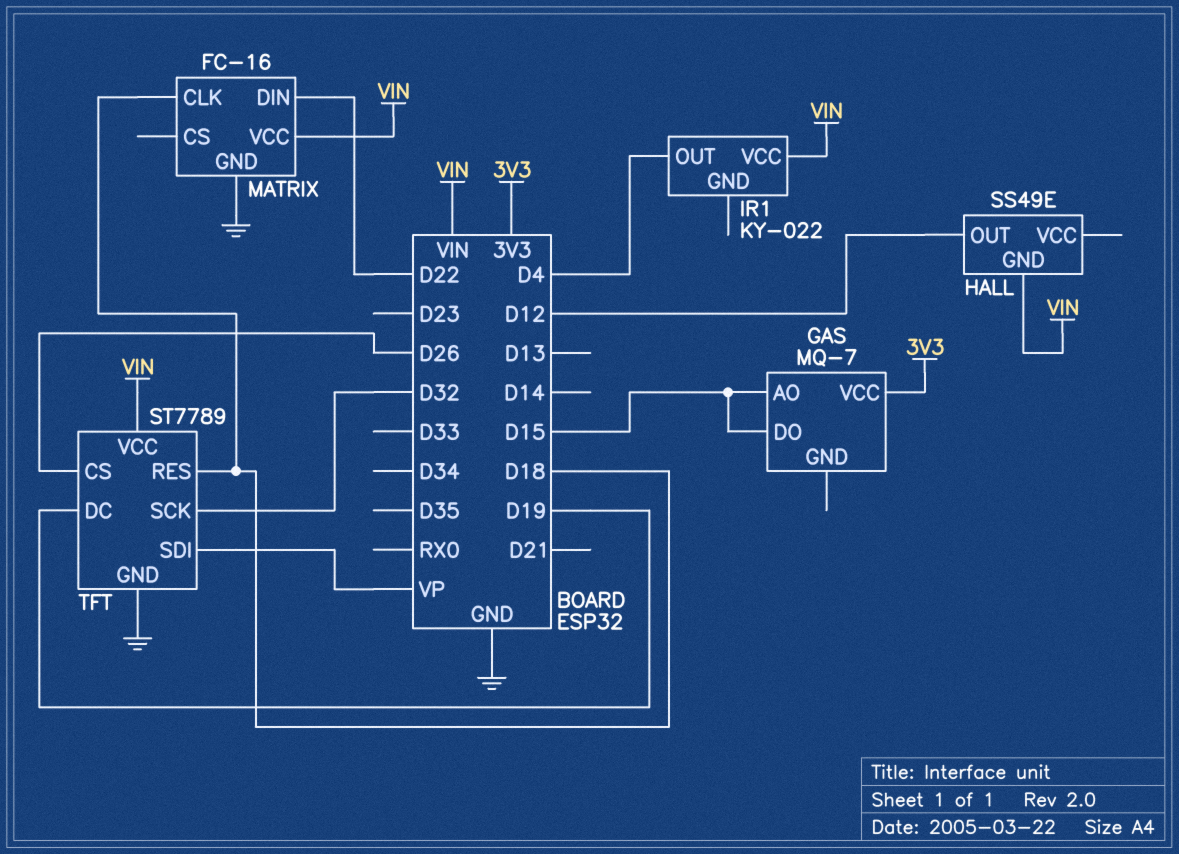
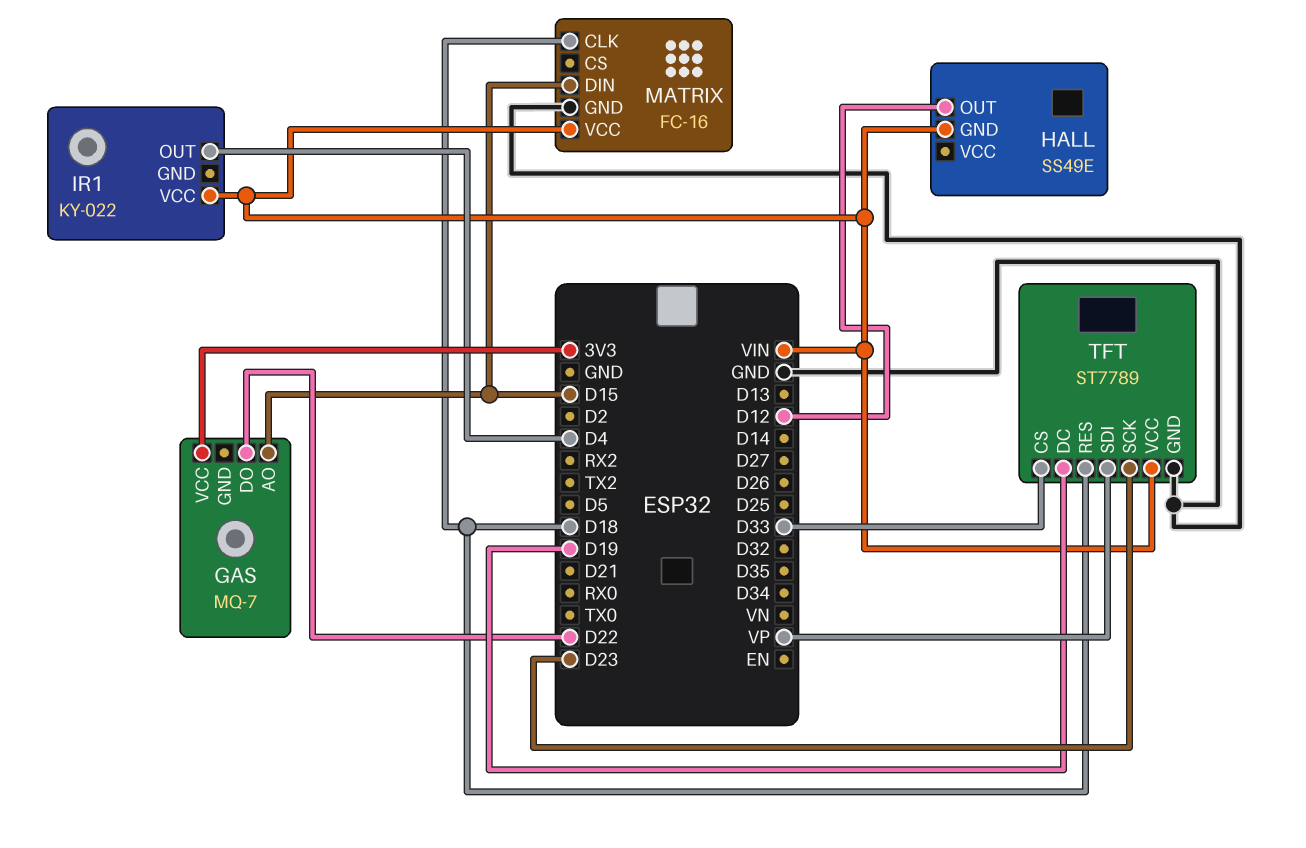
GAS pin DO: D15 -> D22
MATRIX pin DIN: D22 -> D15
TFT pin CS: D26 -> D33
TFT pin SCK: D32 -> D23

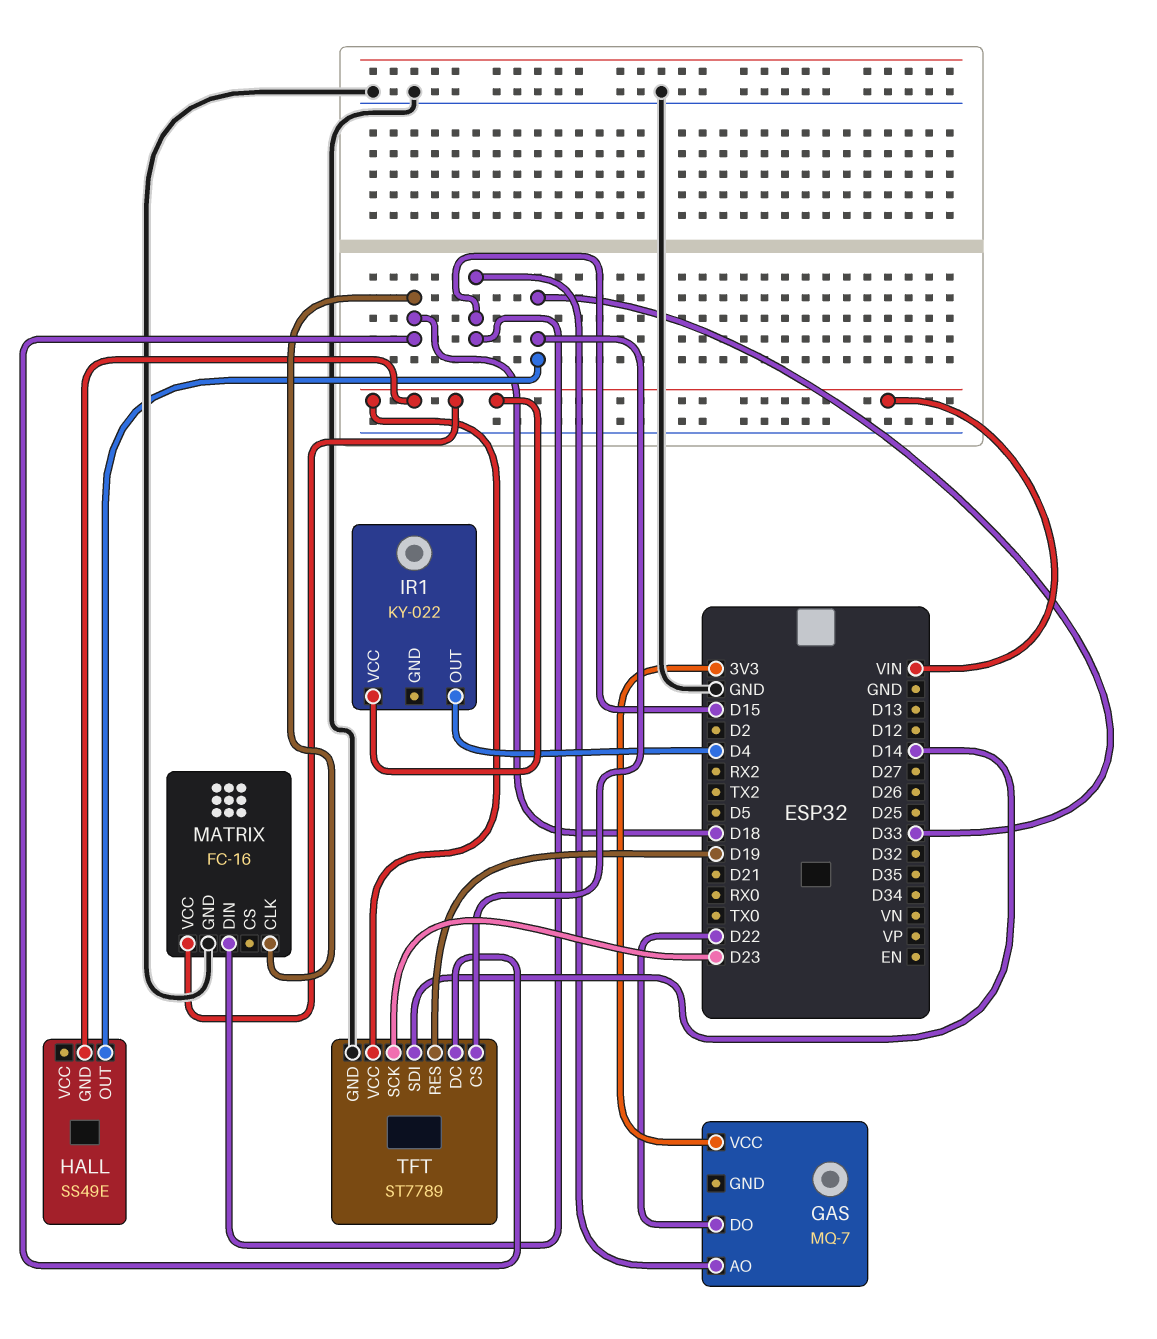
HALL pin OUT: D12 -> D33
TFT pin DC: D19 -> D18
TFT pin RES: D18 -> D19
TFT pin SDI: VP -> D14

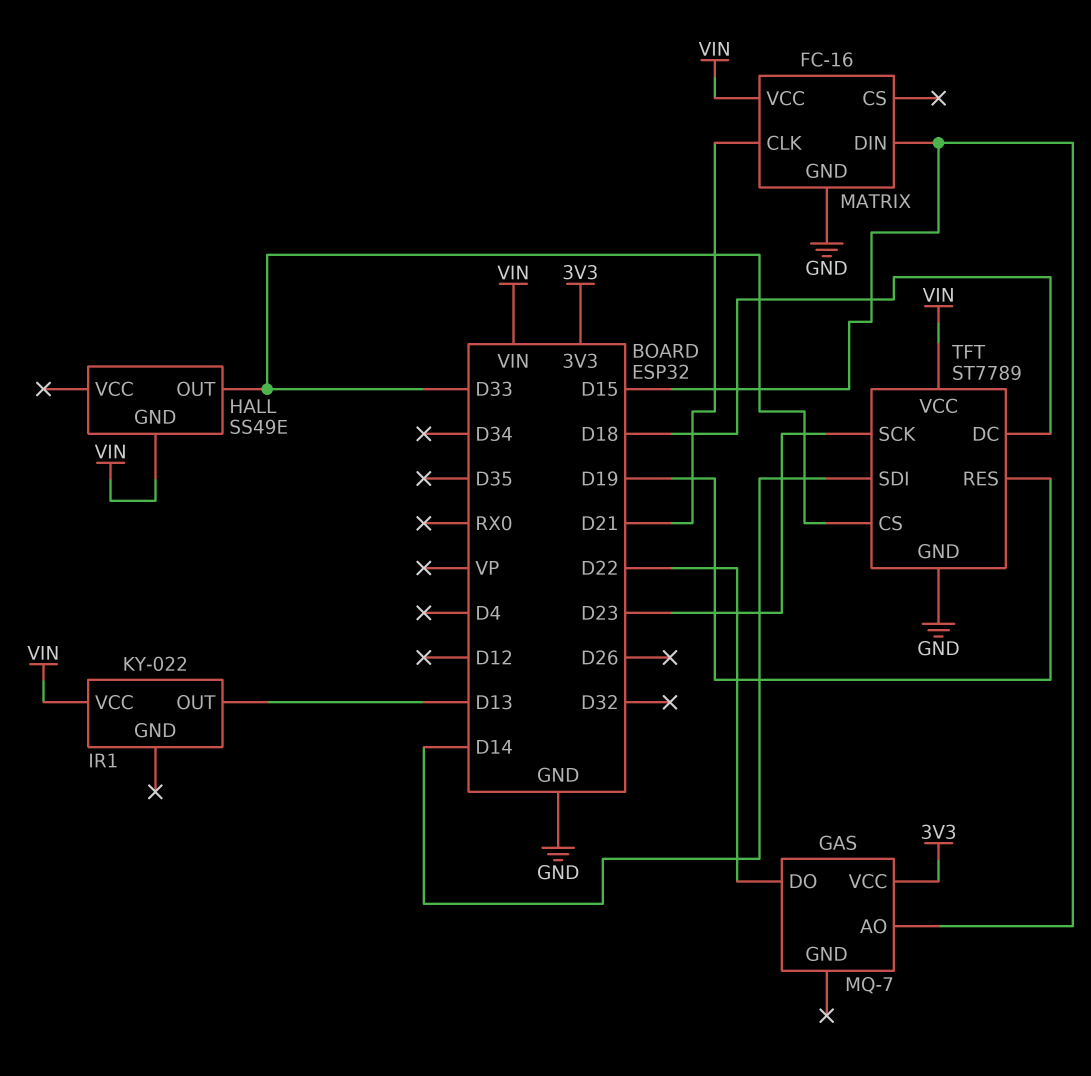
IR1 pin OUT: D4 -> D13
MATRIX pin CLK: D18 -> D21

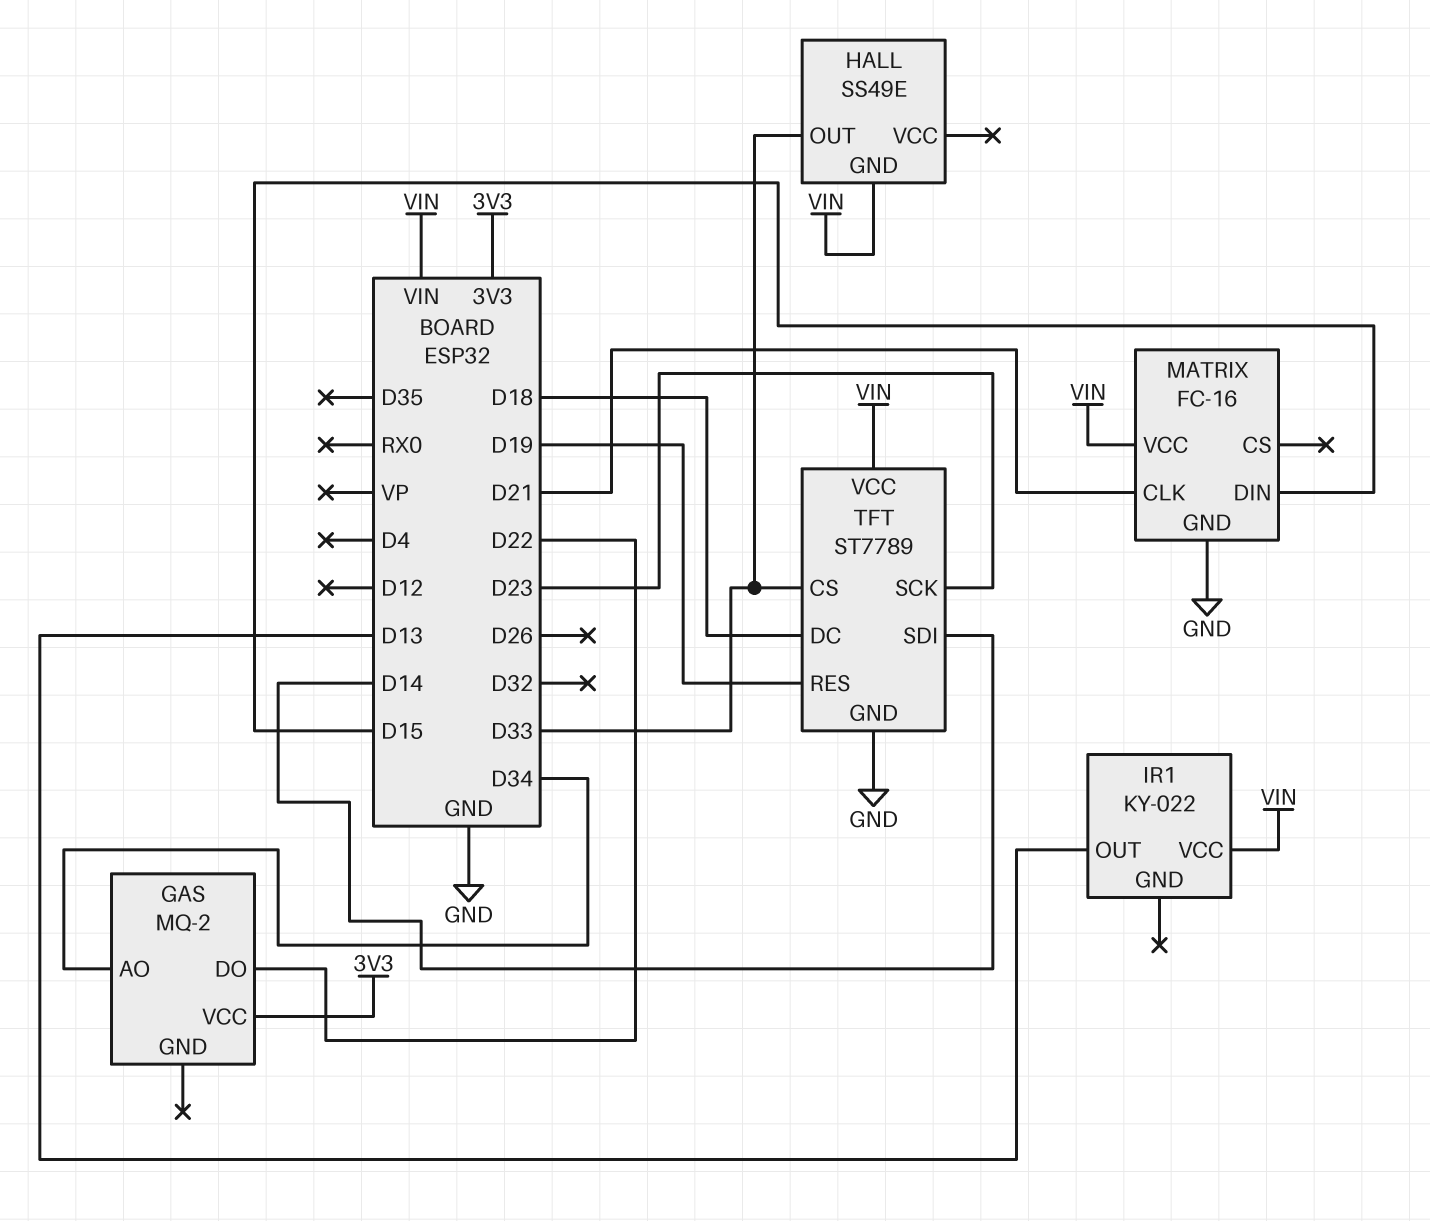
GAS: MQ-7 -> MQ-2
GAS pin AO: D15 -> D34

